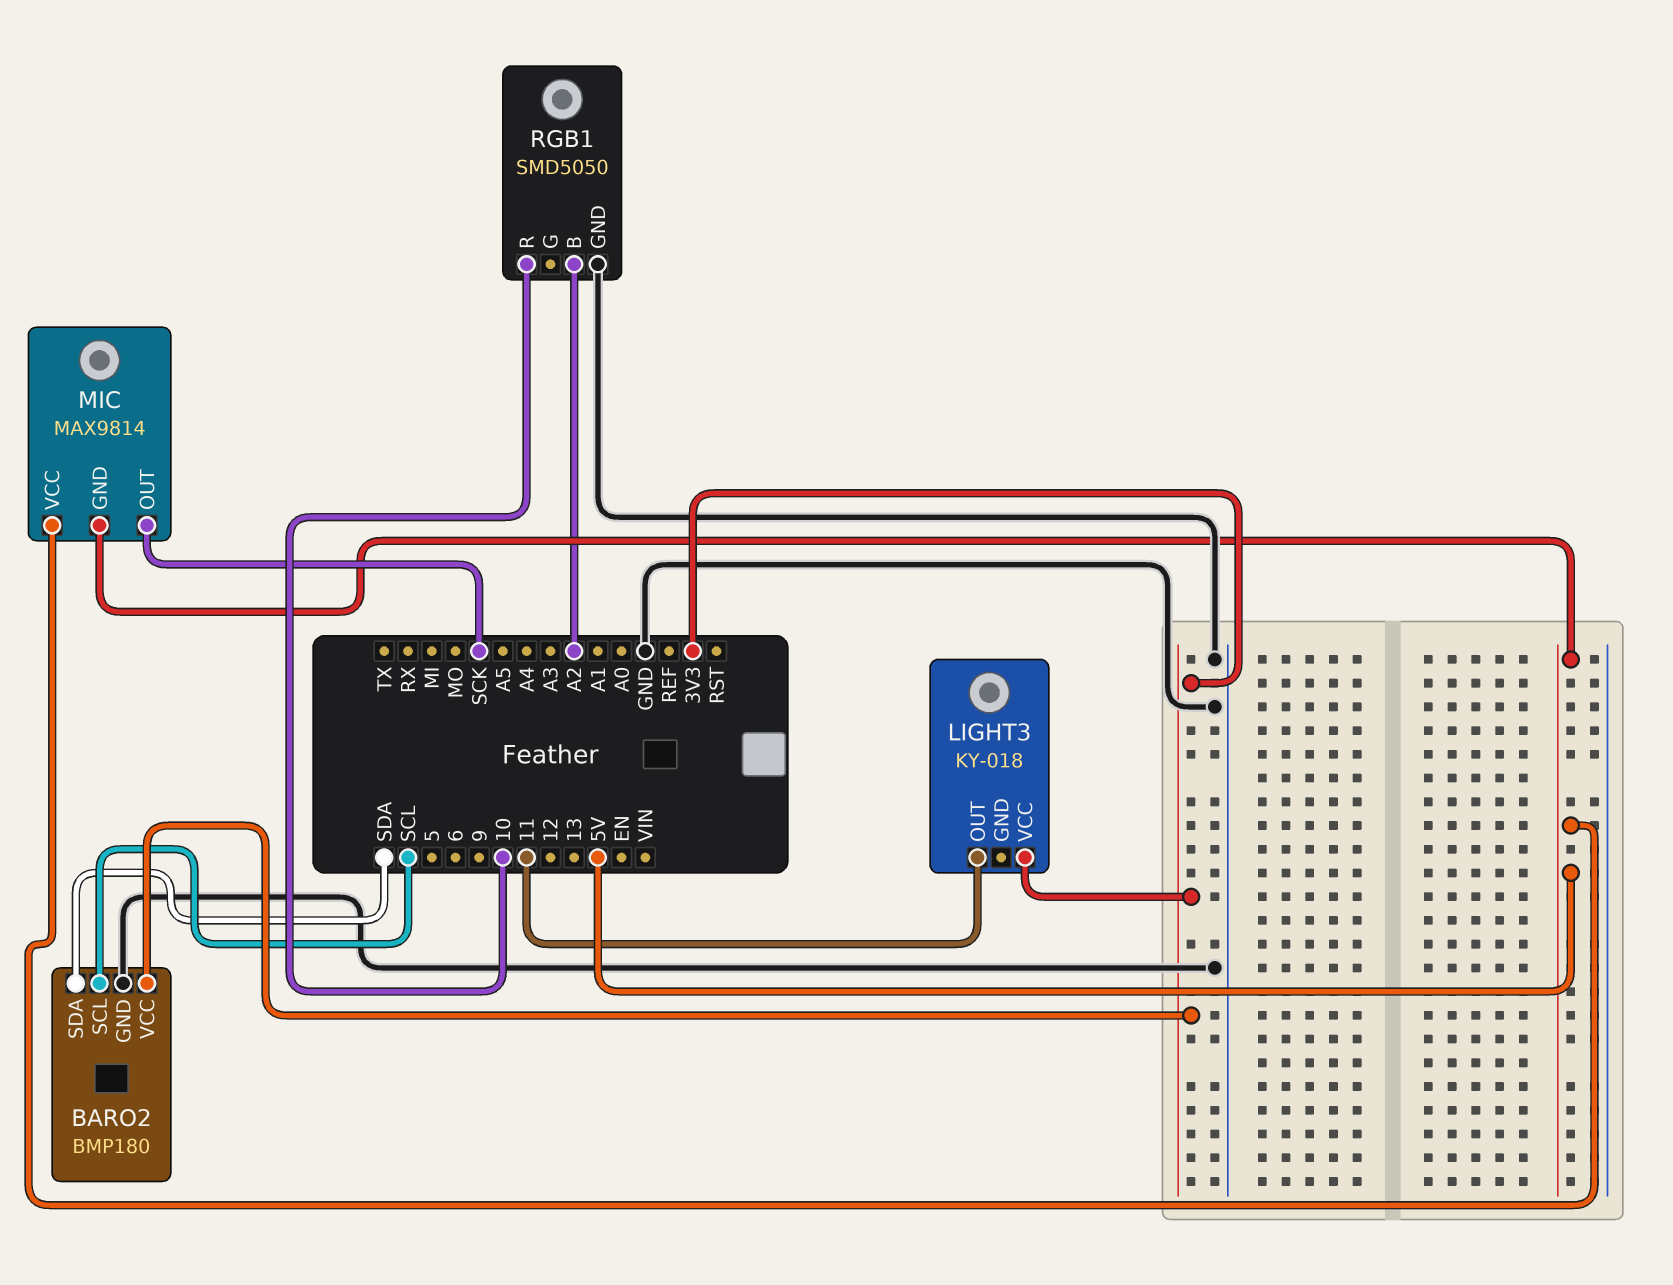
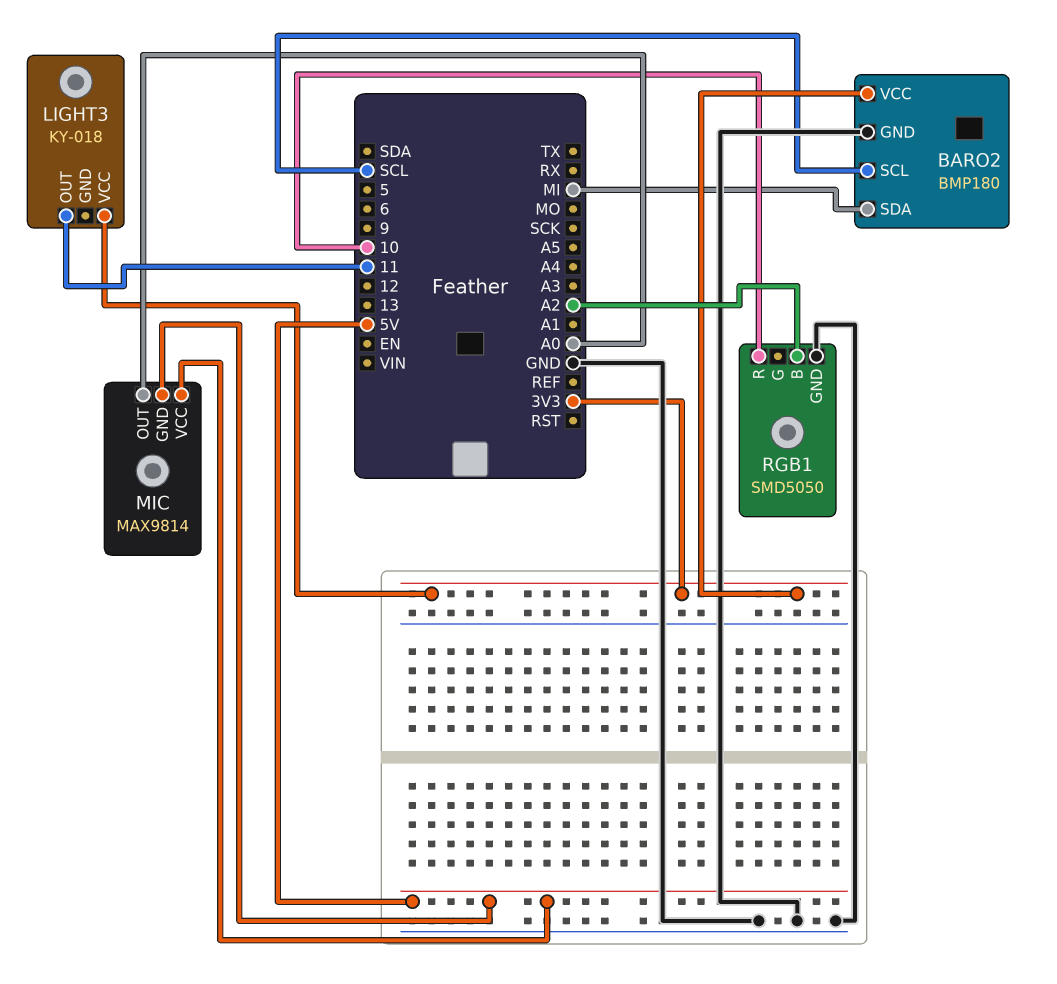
BARO2 pin SDA: SDA -> MI
MIC pin OUT: SCK -> A0

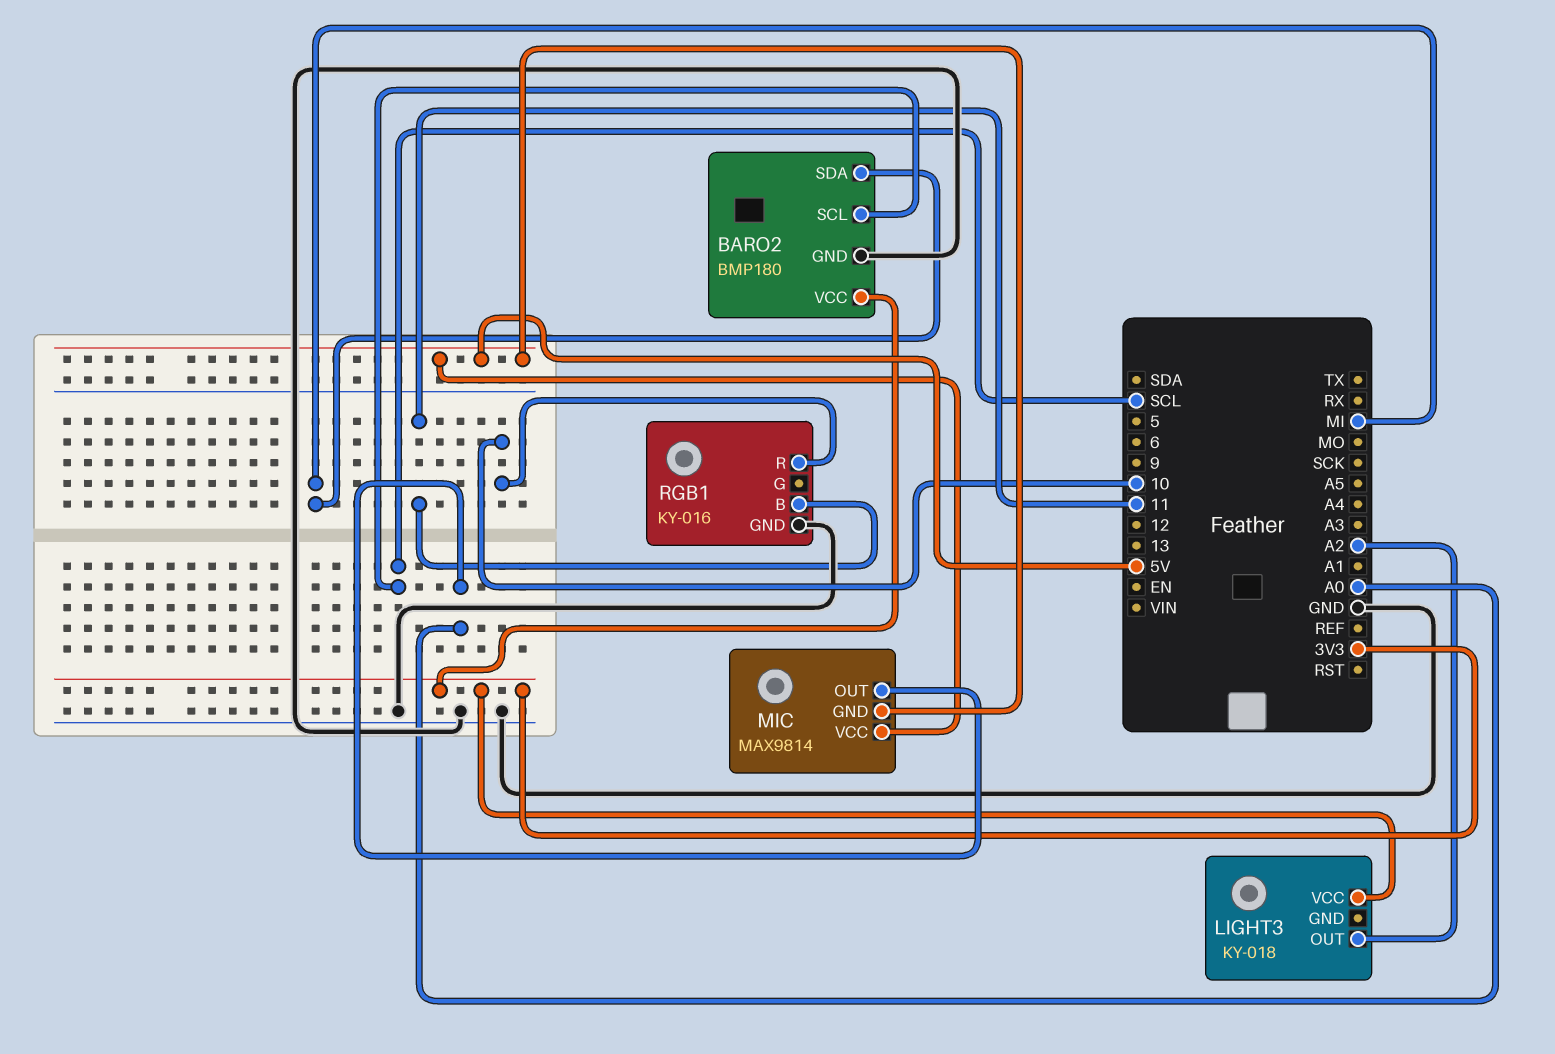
LIGHT3 pin OUT: 11 -> A2
RGB1: SMD5050 -> KY-016
RGB1 pin B: A2 -> 11

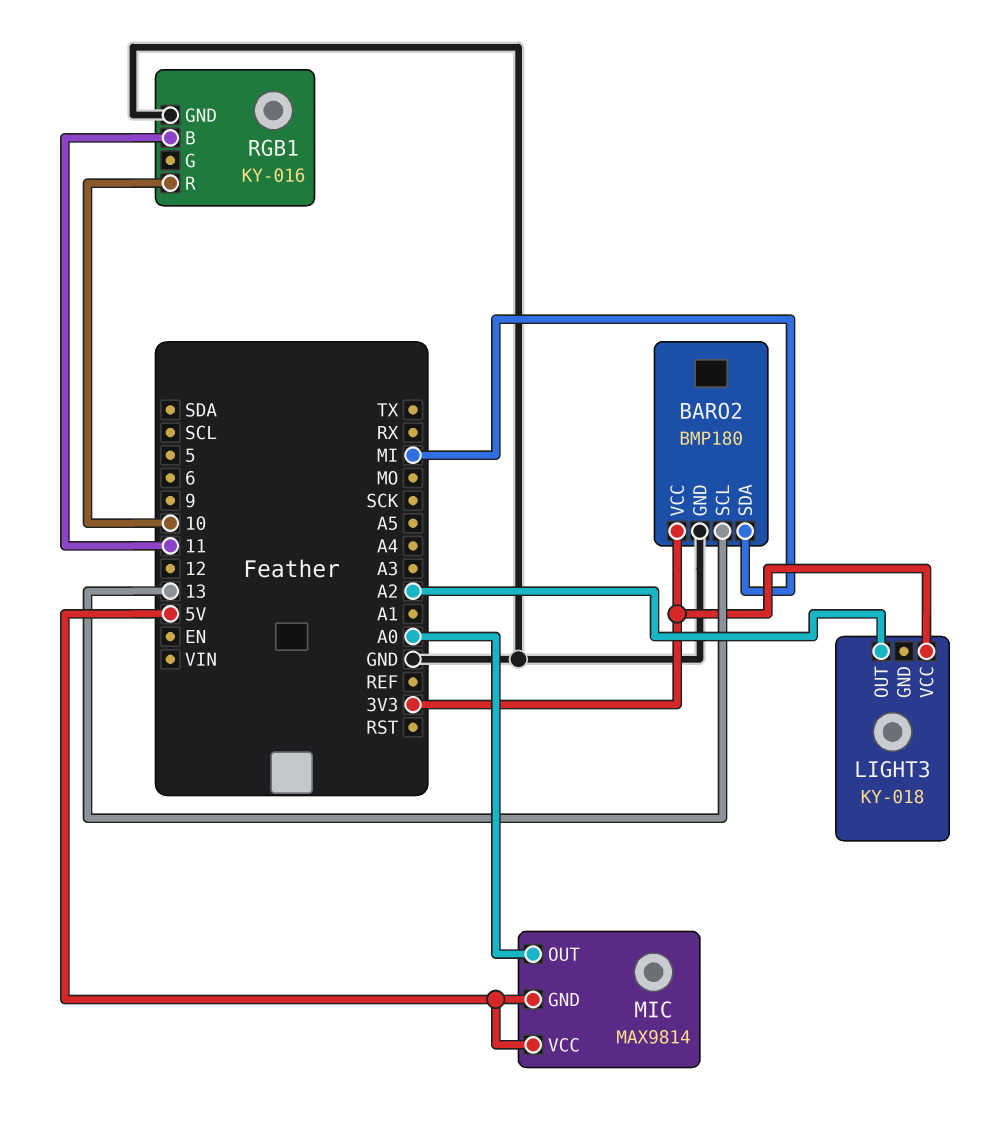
BARO2 pin SCL: SCL -> 13

